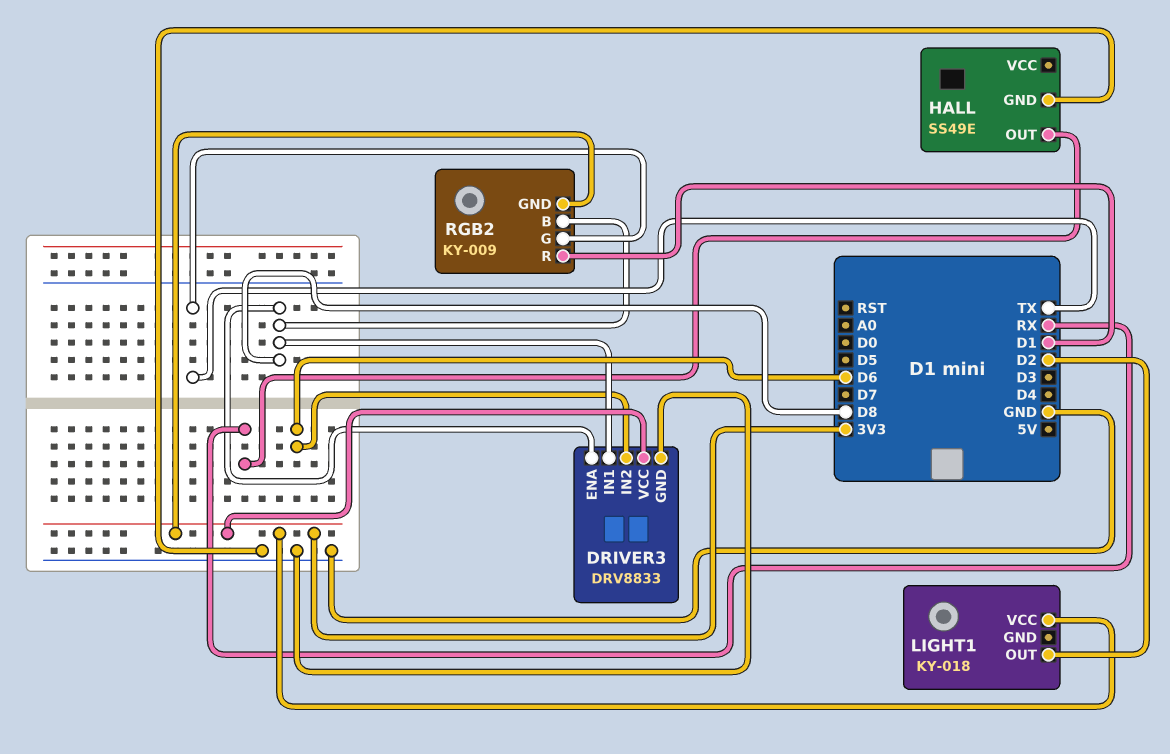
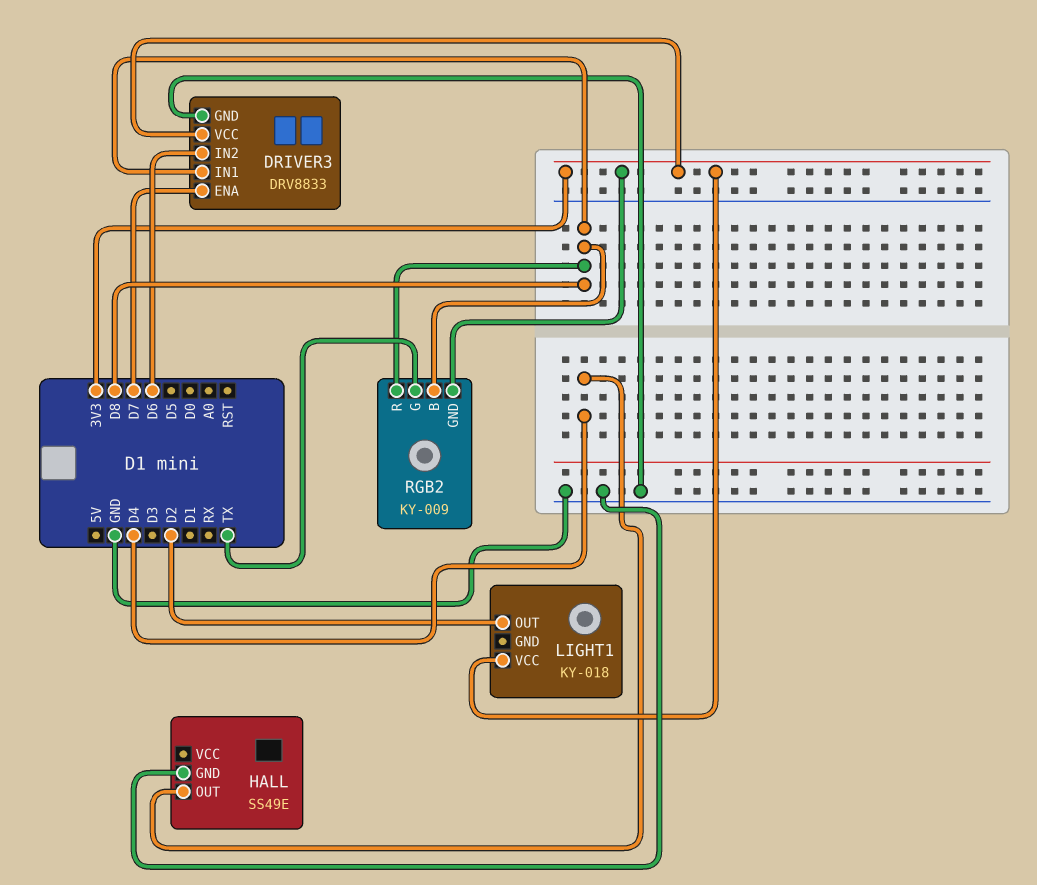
DRIVER3 pin ENA: D8 -> D7
HALL pin OUT: RX -> D4
RGB2 pin R: D1 -> D8

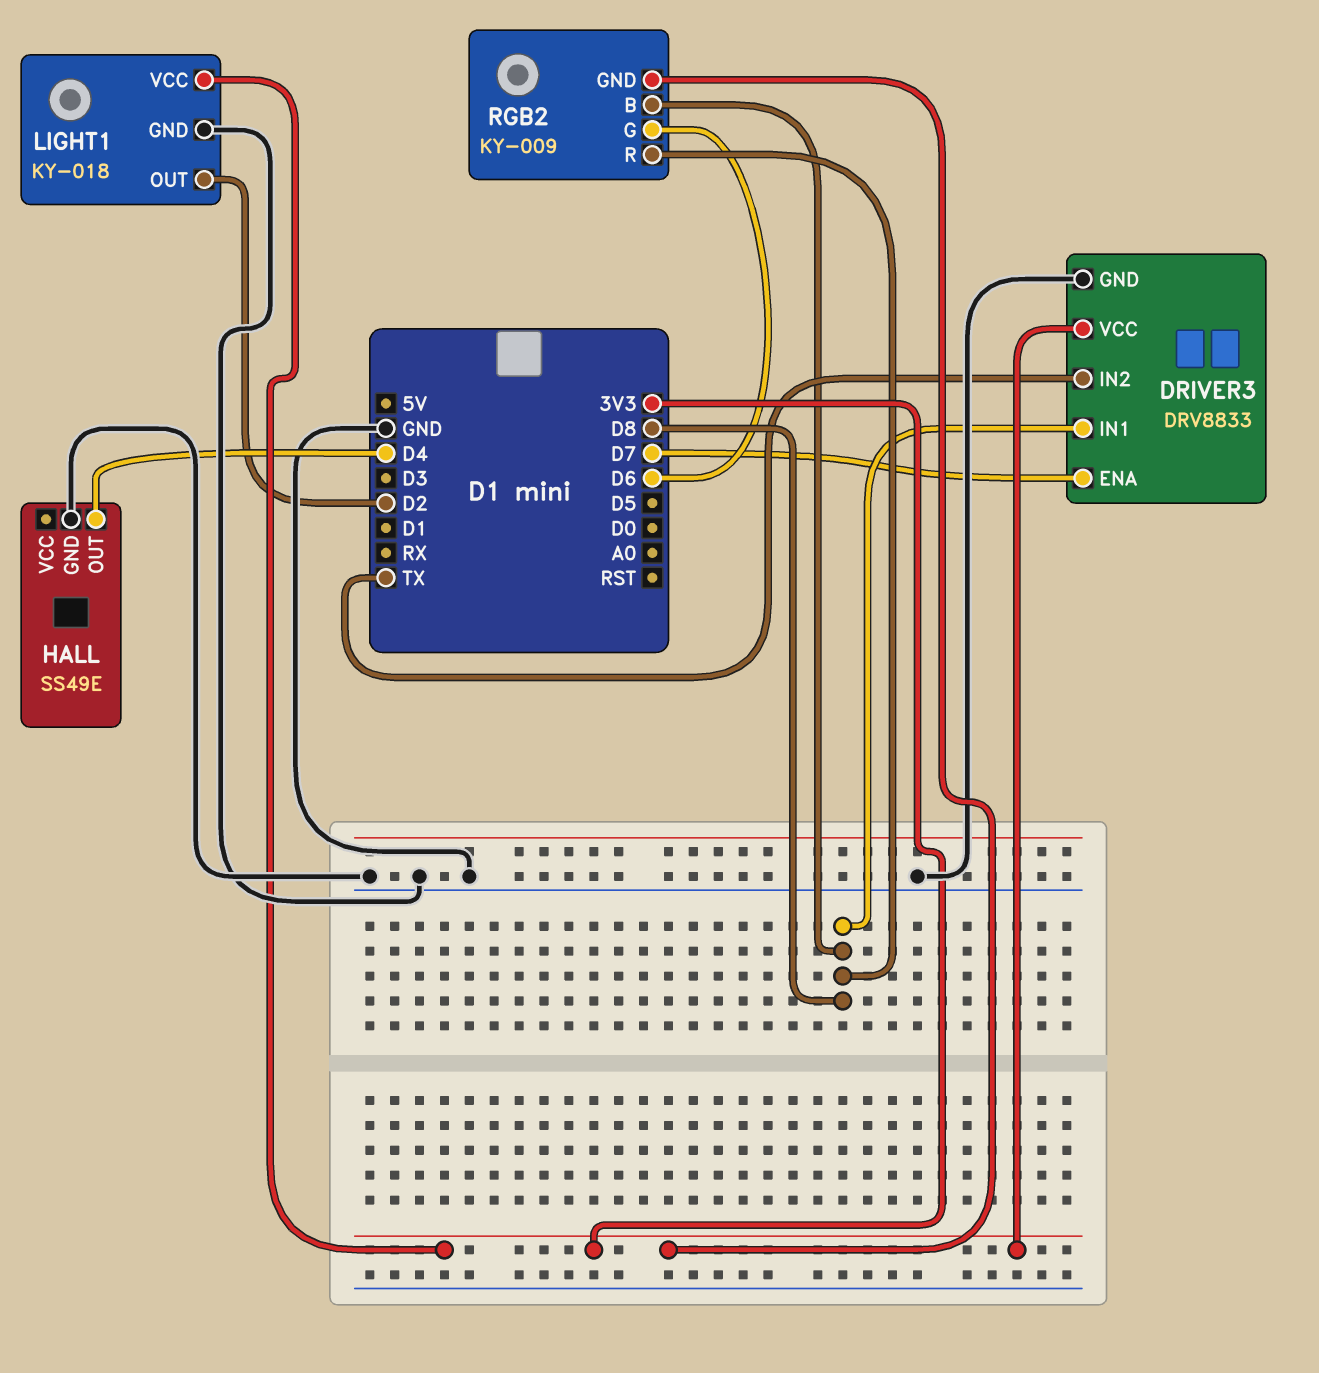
DRIVER3 pin IN2: D6 -> TX
LIGHT1 pin GND: none -> GND
RGB2 pin G: TX -> D6

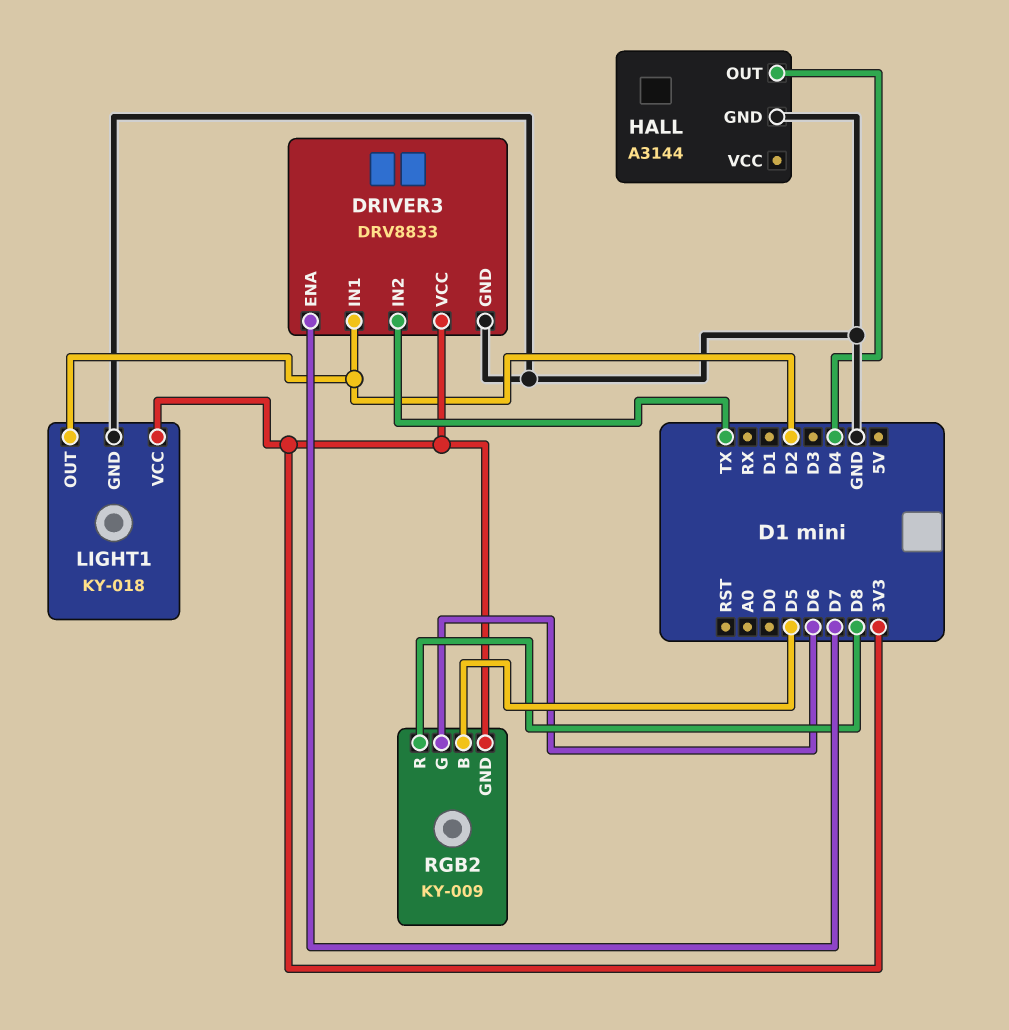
DRIVER3 pin IN1: D8 -> D2
HALL: SS49E -> A3144
RGB2 pin B: D8 -> D5

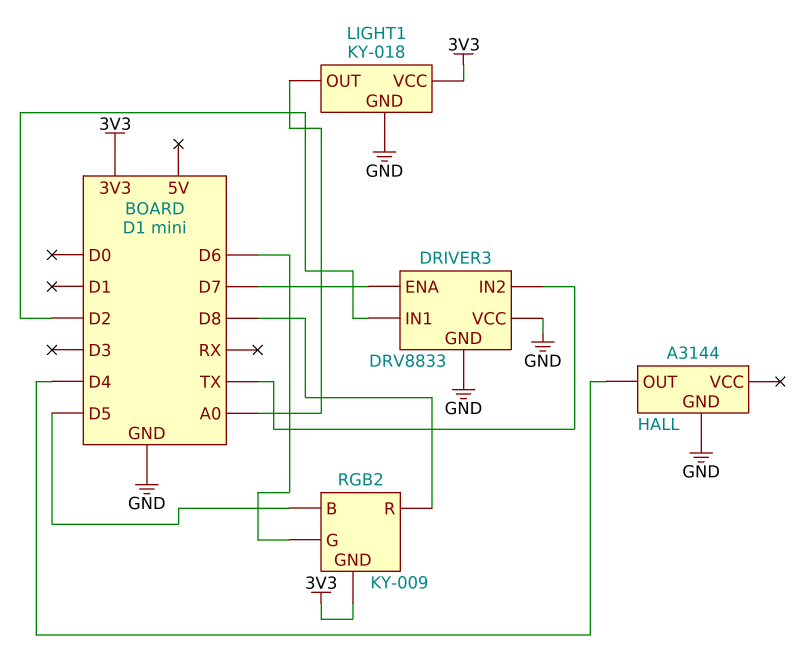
DRIVER3 pin VCC: 3V3 -> GND
LIGHT1 pin OUT: D2 -> A0

